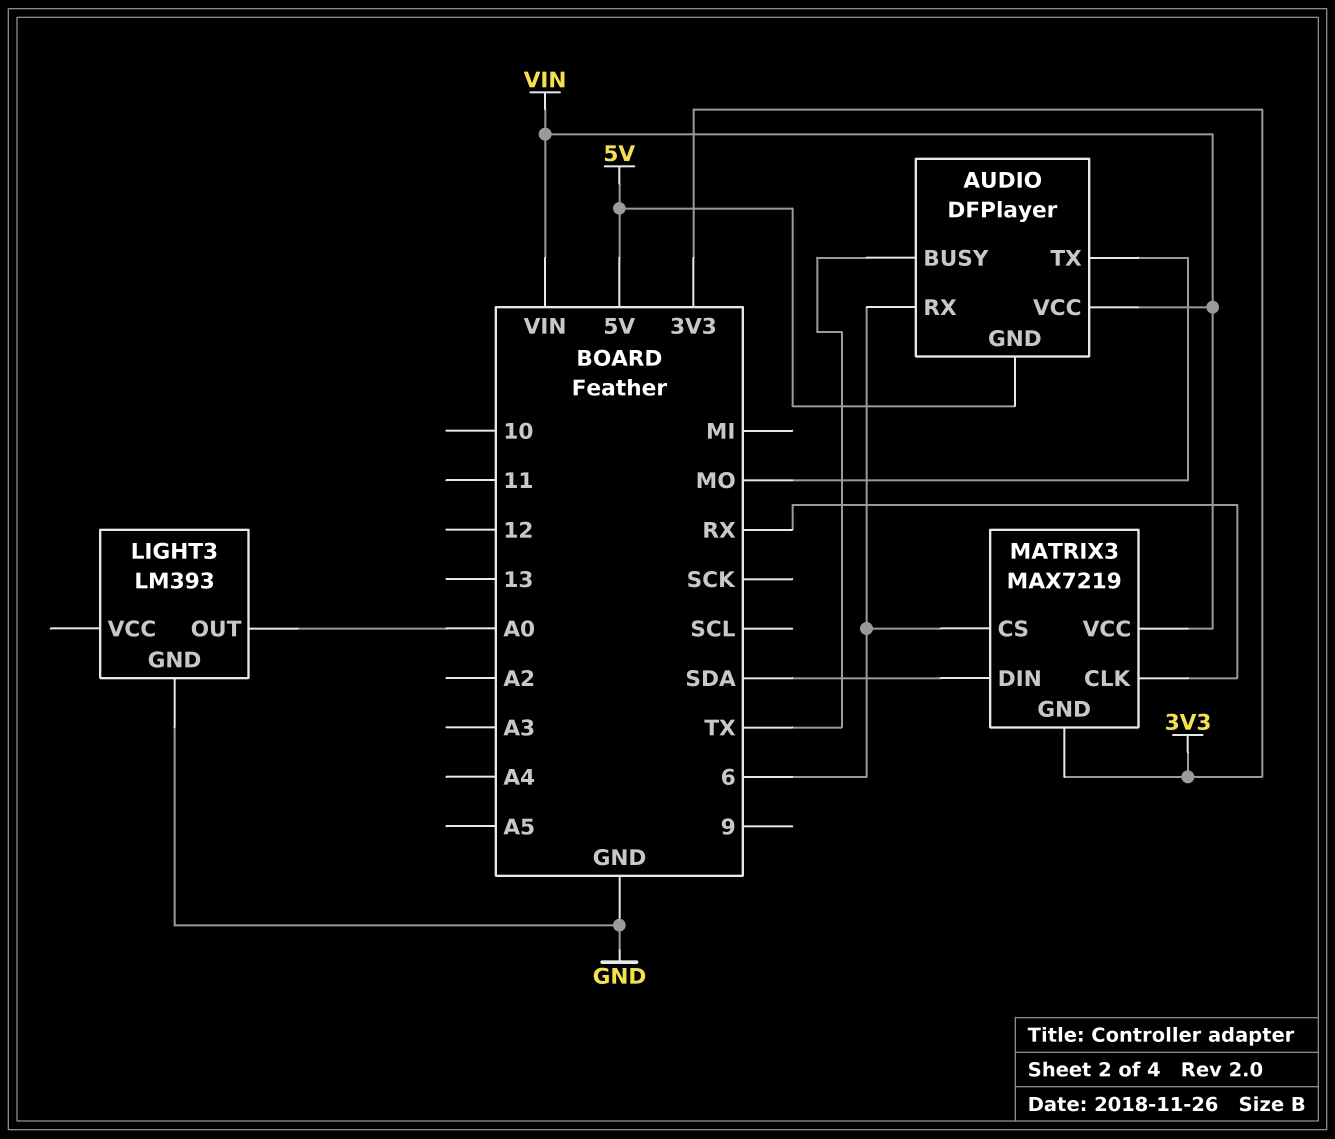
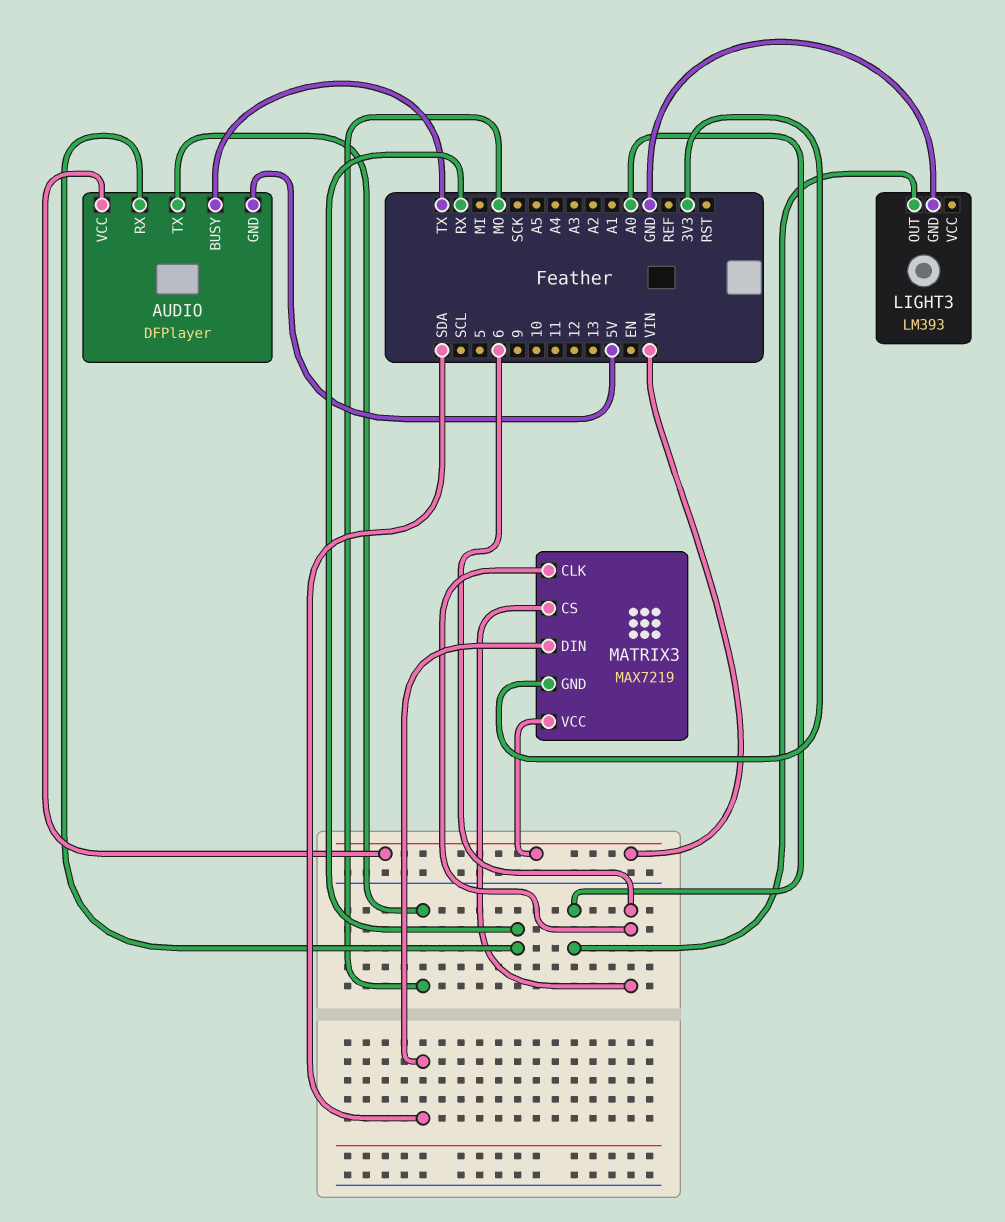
AUDIO pin RX: 6 -> RX
MATRIX3 pin CLK: RX -> 6

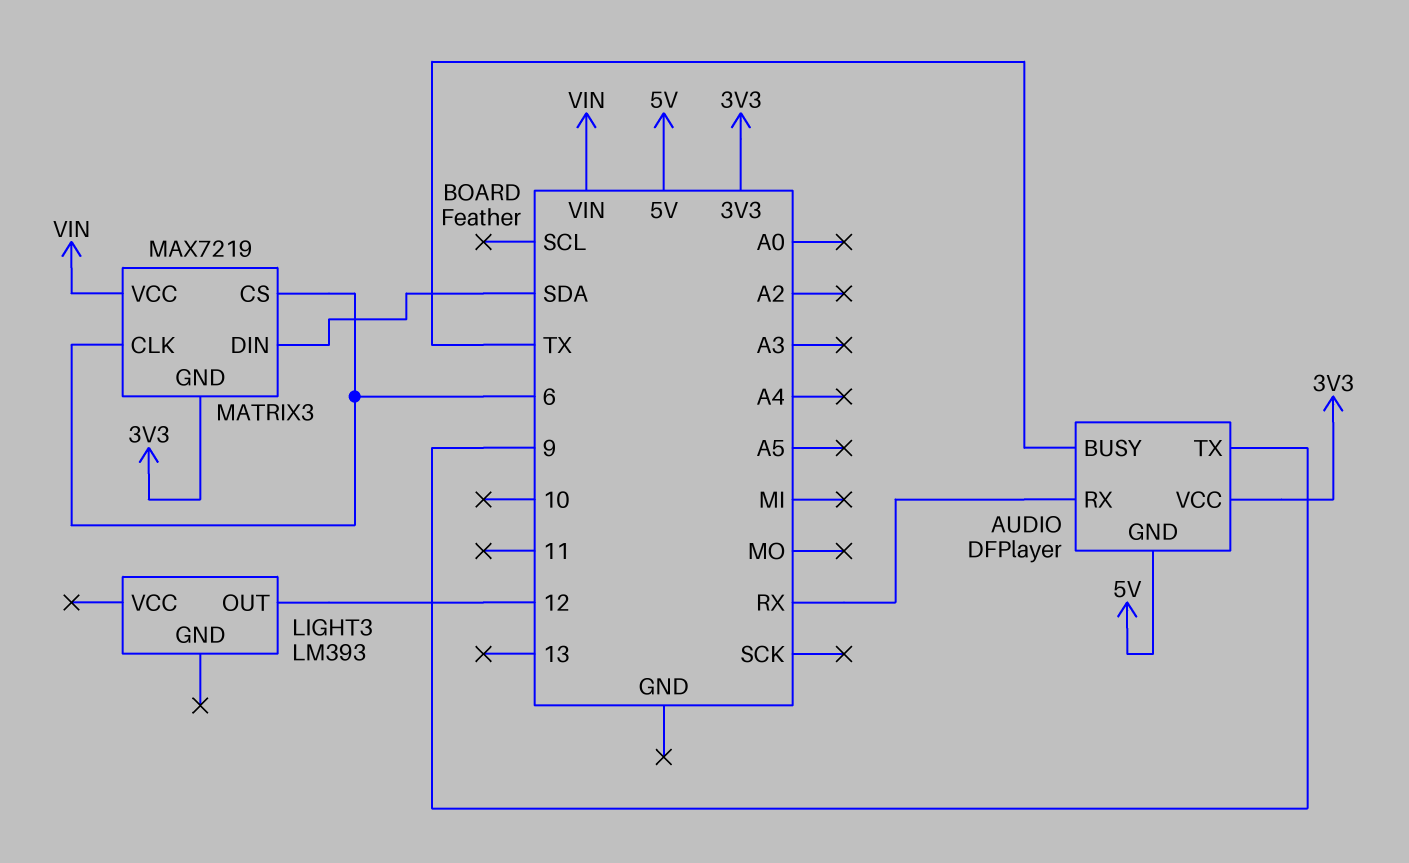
AUDIO pin TX: MO -> 9
AUDIO pin VCC: VIN -> 3V3
LIGHT3 pin GND: GND -> none
LIGHT3 pin OUT: A0 -> 12

